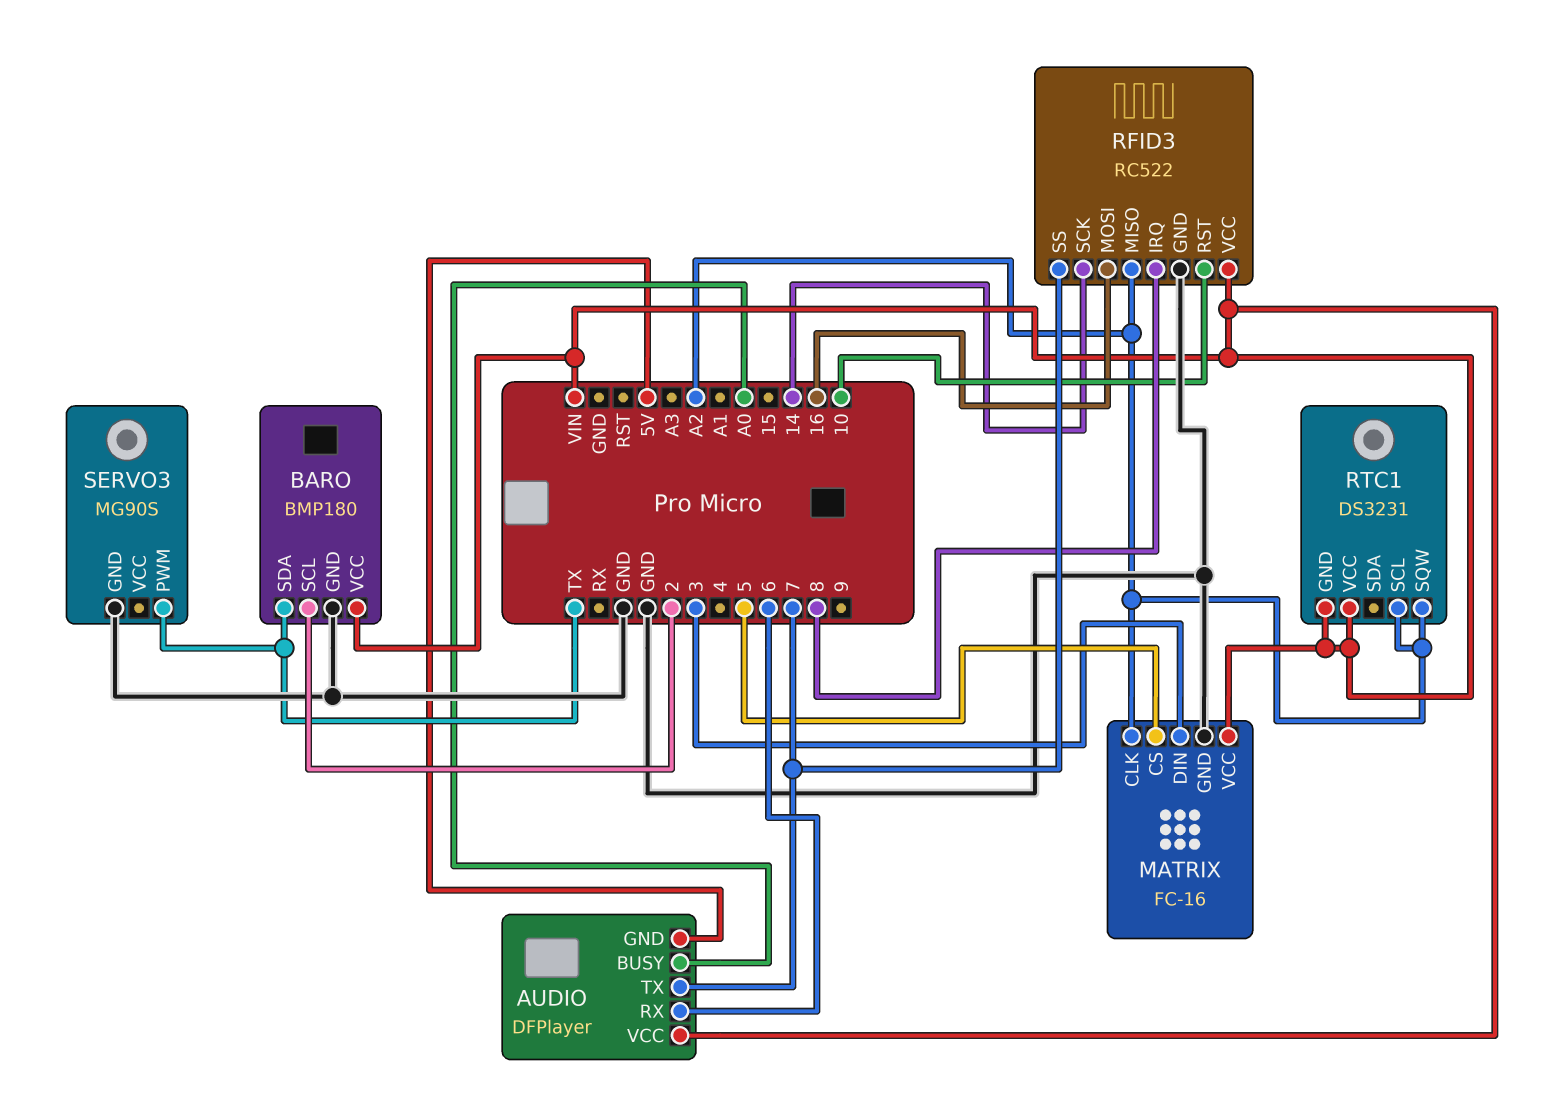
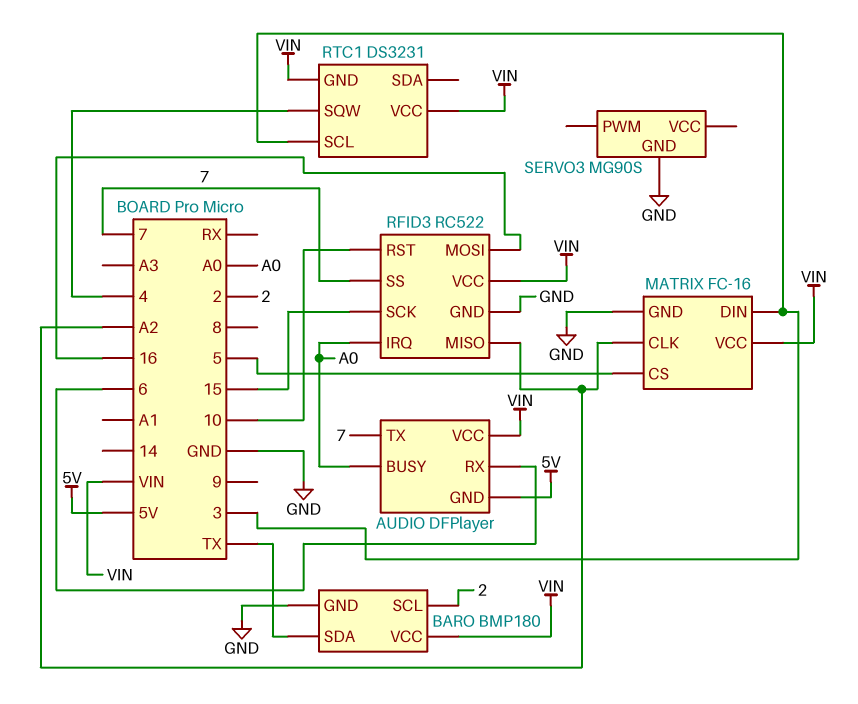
RFID3 pin IRQ: 8 -> A0
RFID3 pin SCK: 14 -> 15
RTC1 pin SCL: A2 -> 3
RTC1 pin SQW: A2 -> 4
SERVO3 pin PWM: TX -> none

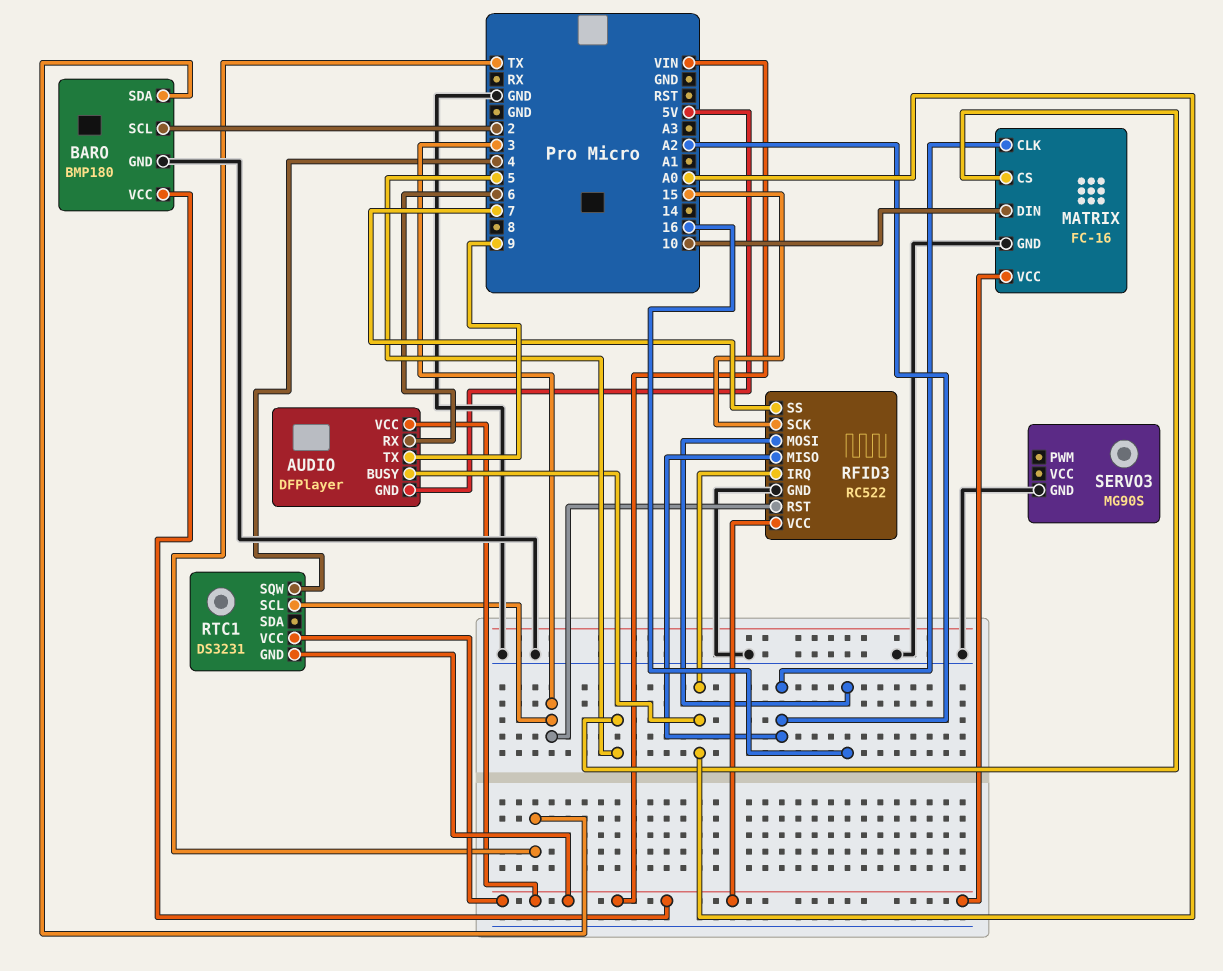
AUDIO pin TX: 7 -> 9
MATRIX pin DIN: 3 -> 10
RFID3 pin RST: 10 -> 3

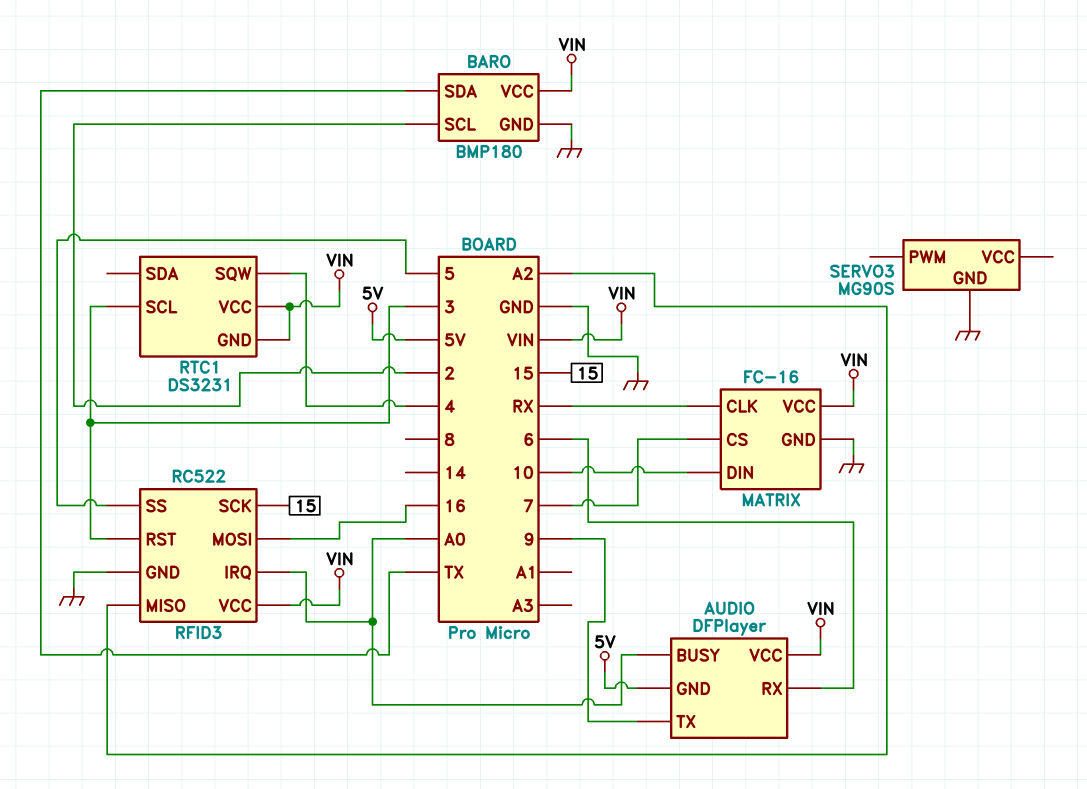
MATRIX pin CLK: A2 -> RX
MATRIX pin CS: 5 -> 7
RFID3 pin SS: 7 -> 5

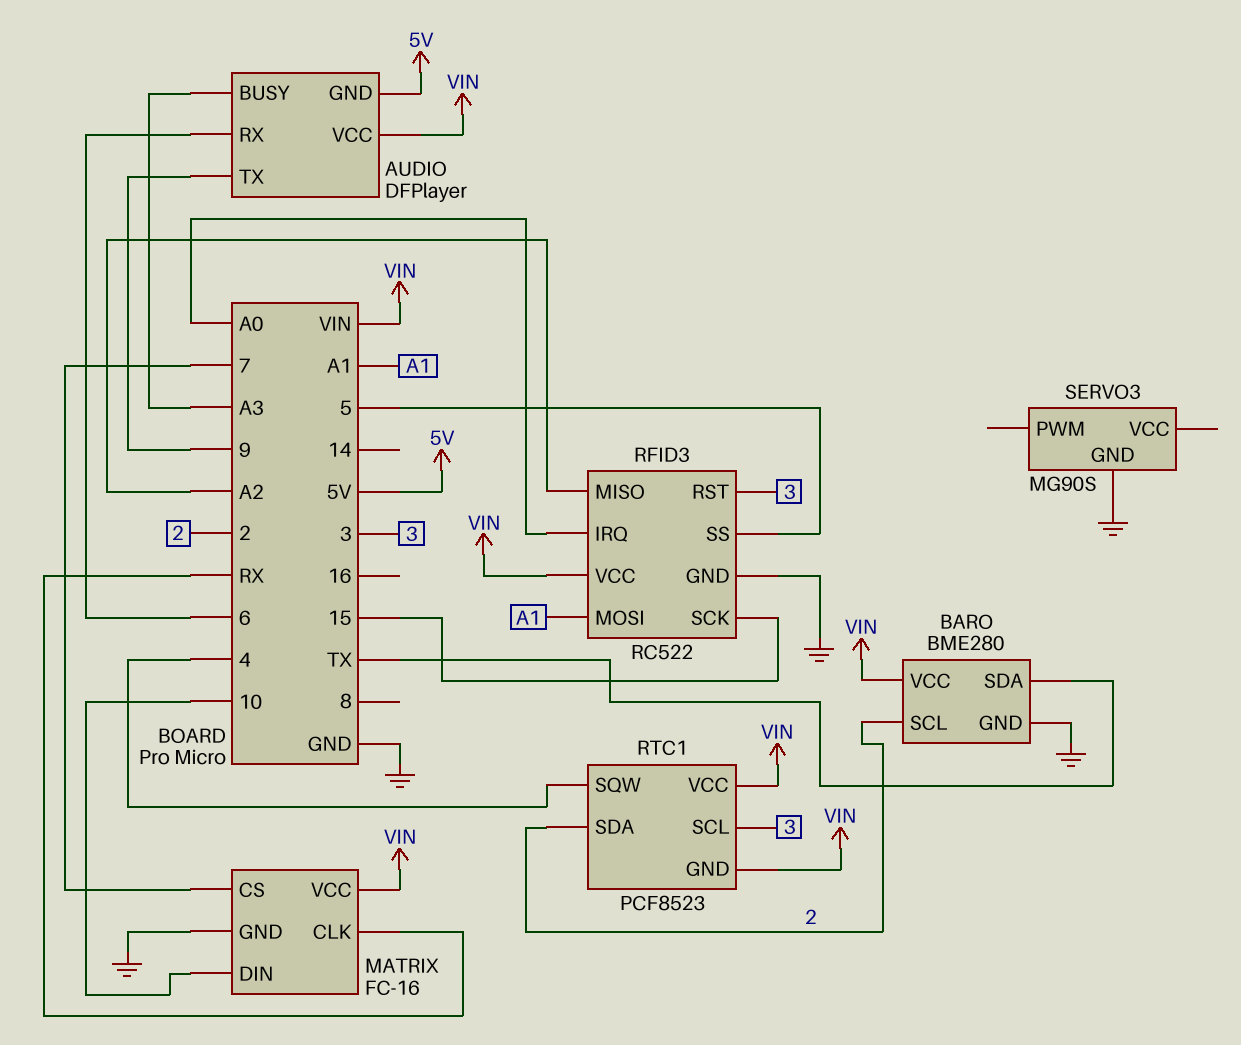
AUDIO pin BUSY: A0 -> A3
BARO: BMP180 -> BME280
RFID3 pin MOSI: 16 -> A1
RTC1: DS3231 -> PCF8523
RTC1 pin SDA: none -> 2

